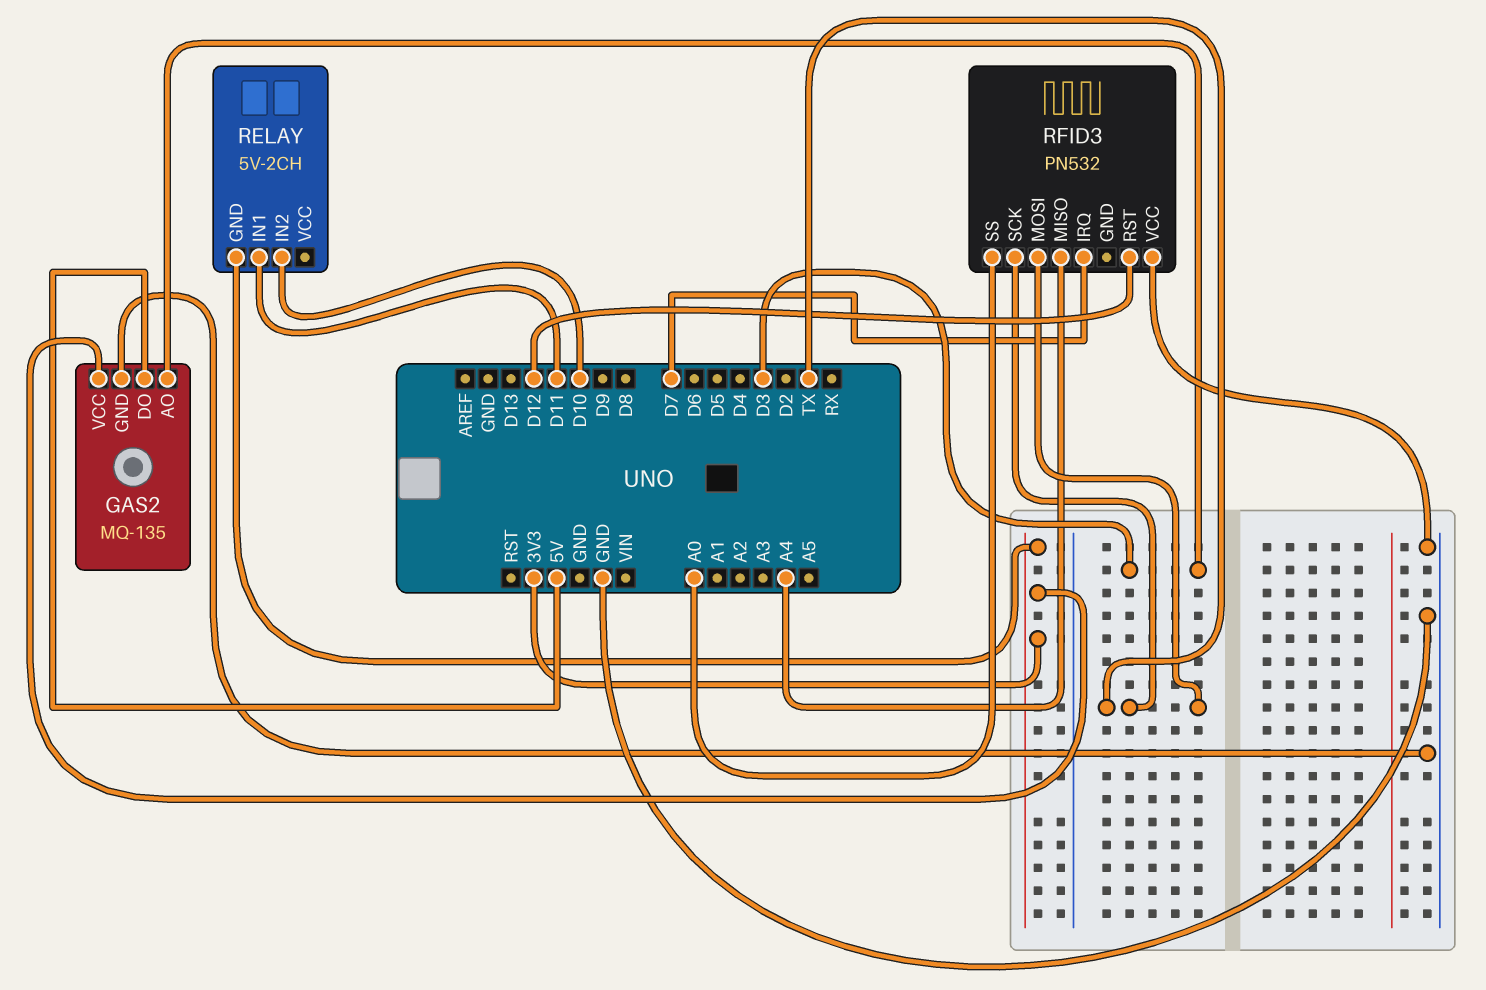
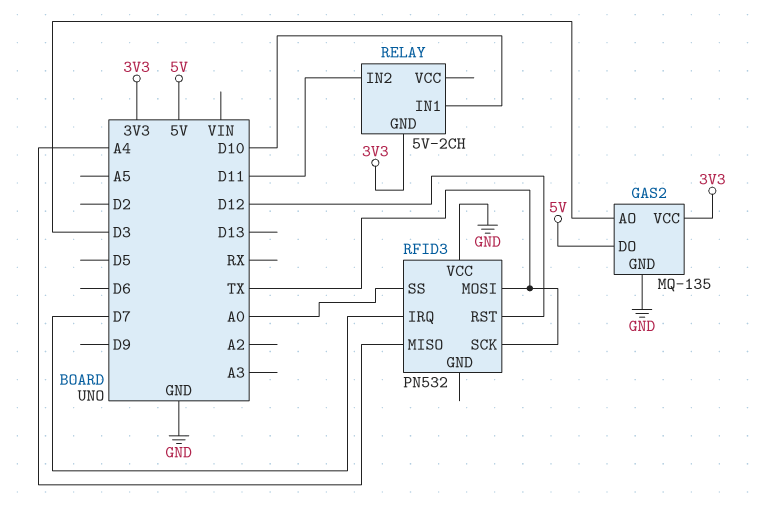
RELAY pin IN1: D11 -> D10
RELAY pin IN2: D10 -> D11

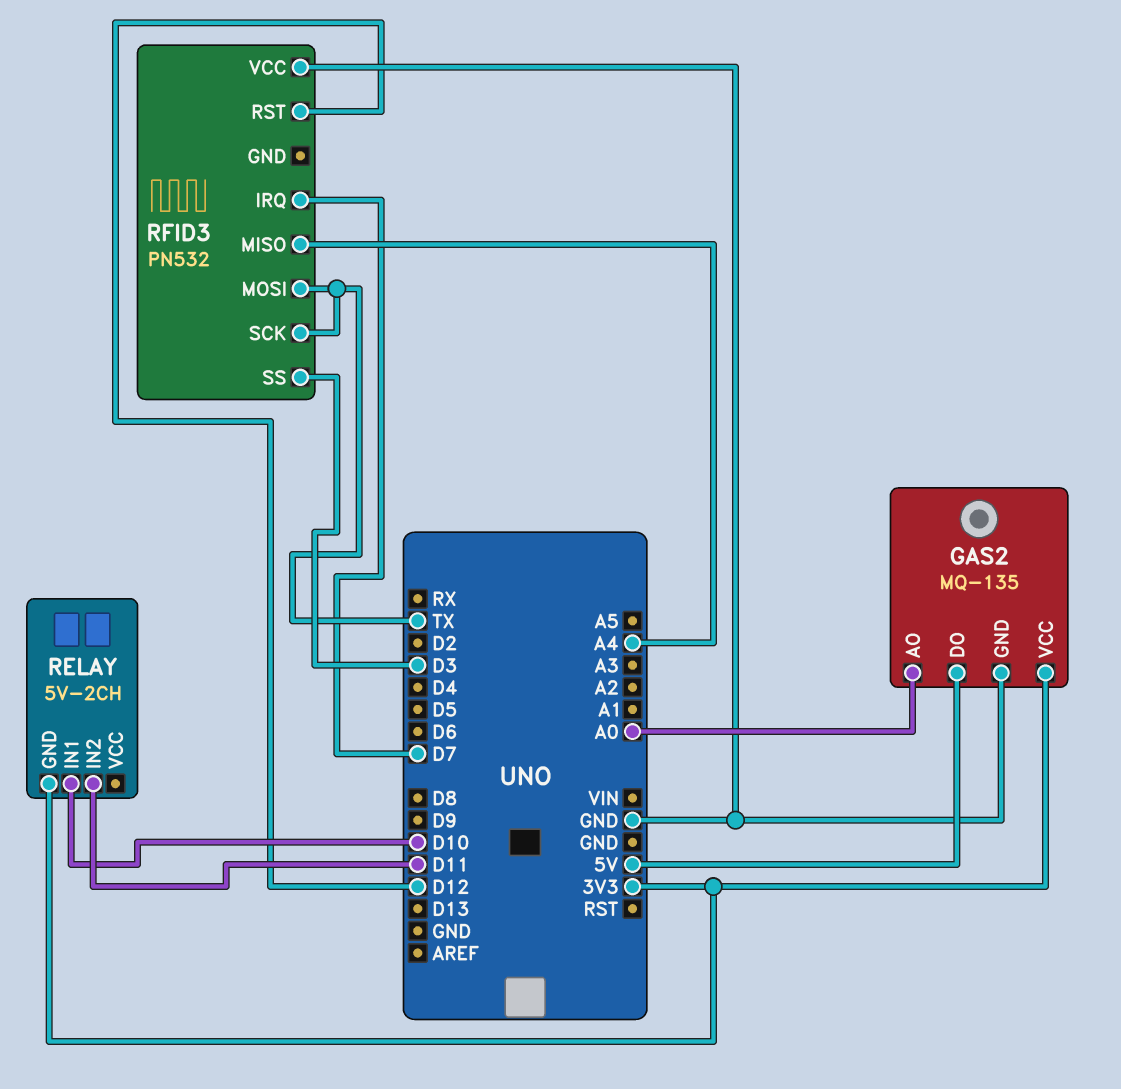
GAS2 pin AO: D3 -> A0
RFID3 pin SS: A0 -> D3

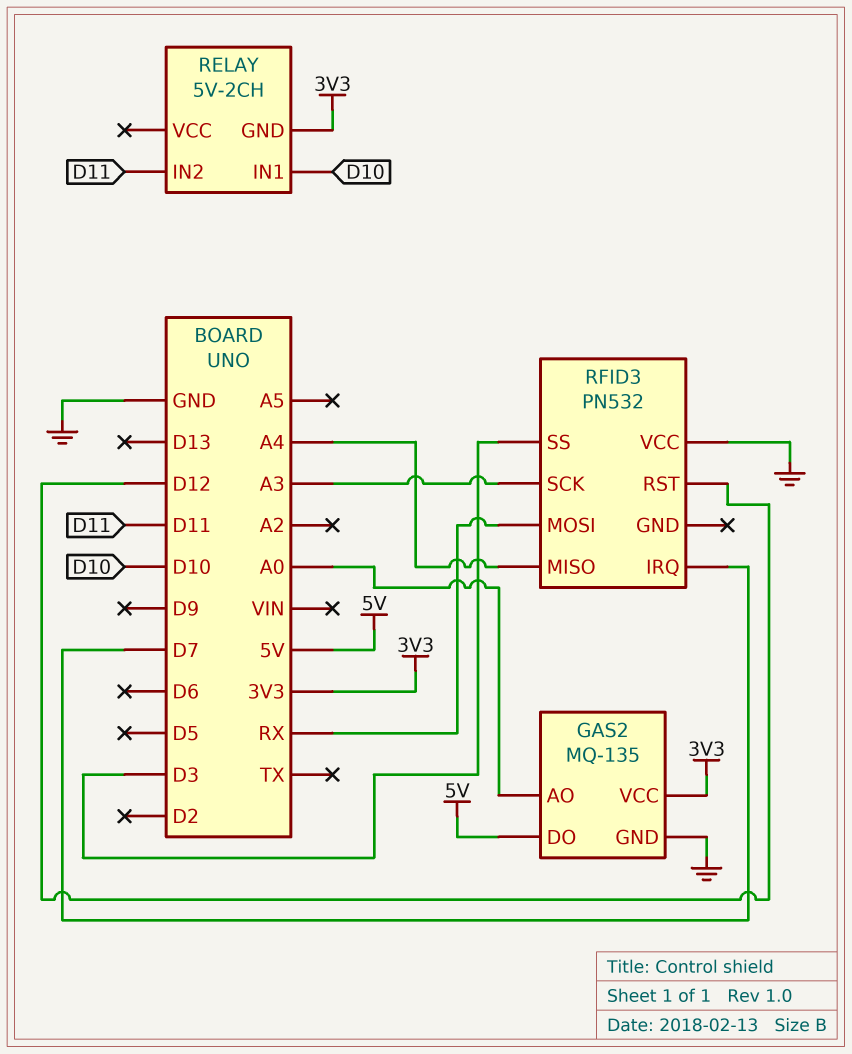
RFID3 pin MOSI: TX -> RX
RFID3 pin SCK: TX -> A3

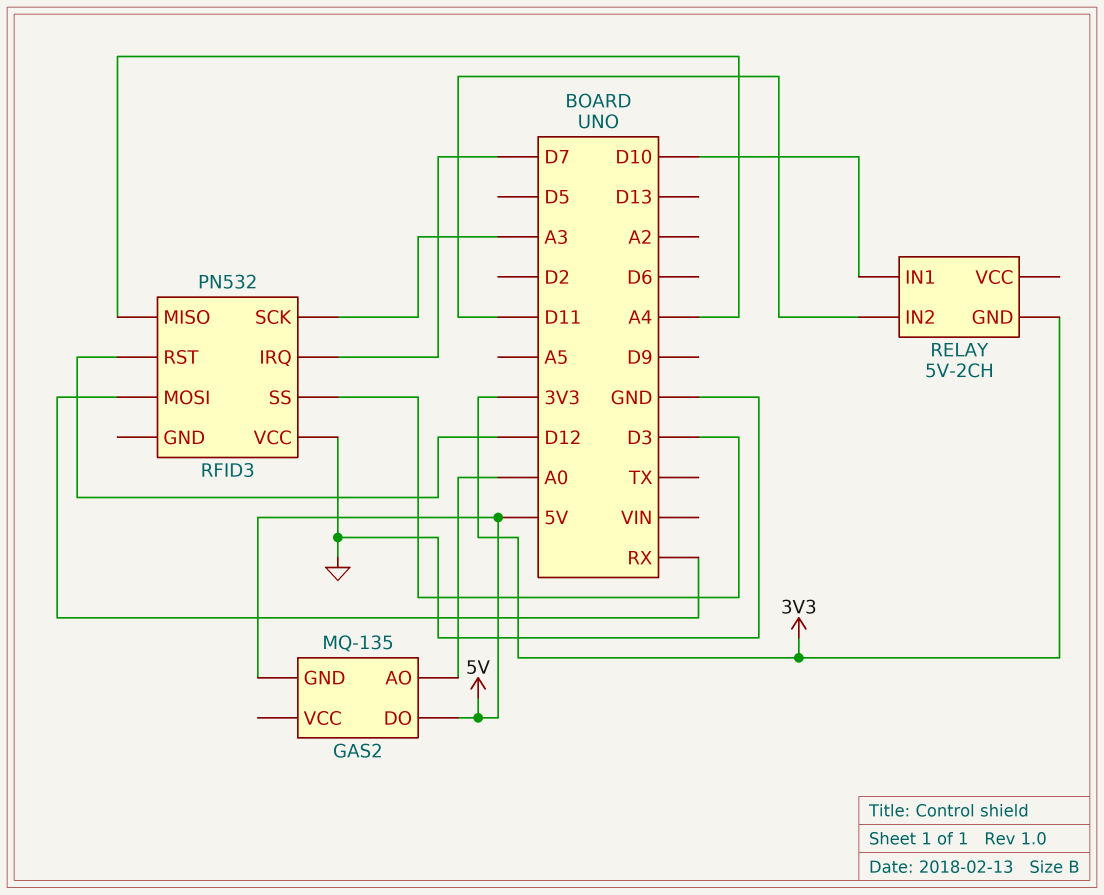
GAS2 pin GND: GND -> 5V
GAS2 pin VCC: 3V3 -> none

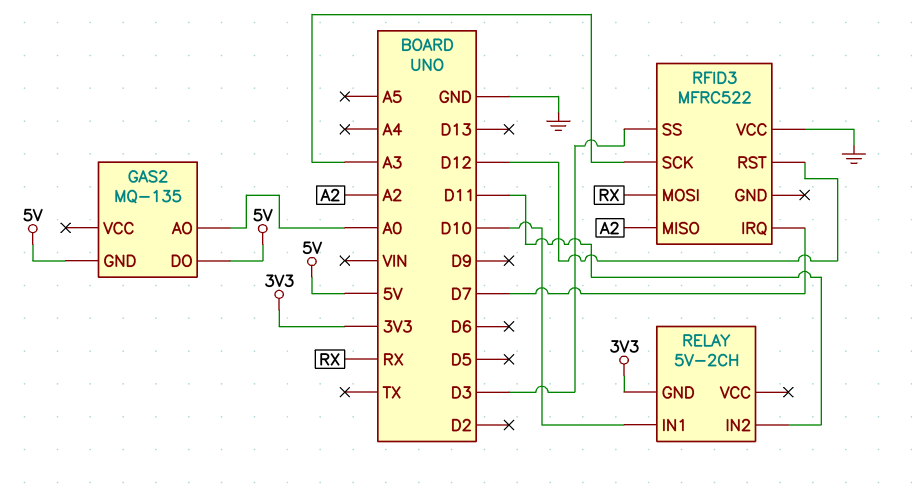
RFID3: PN532 -> MFRC522
RFID3 pin MISO: A4 -> A2

